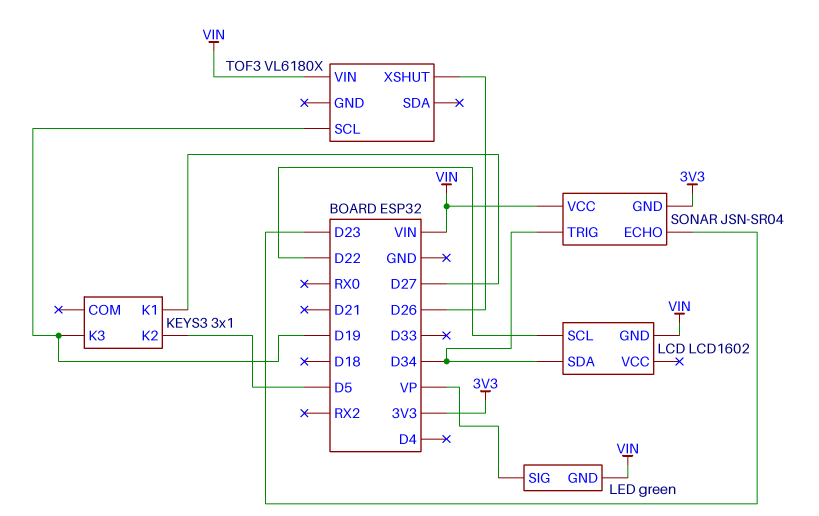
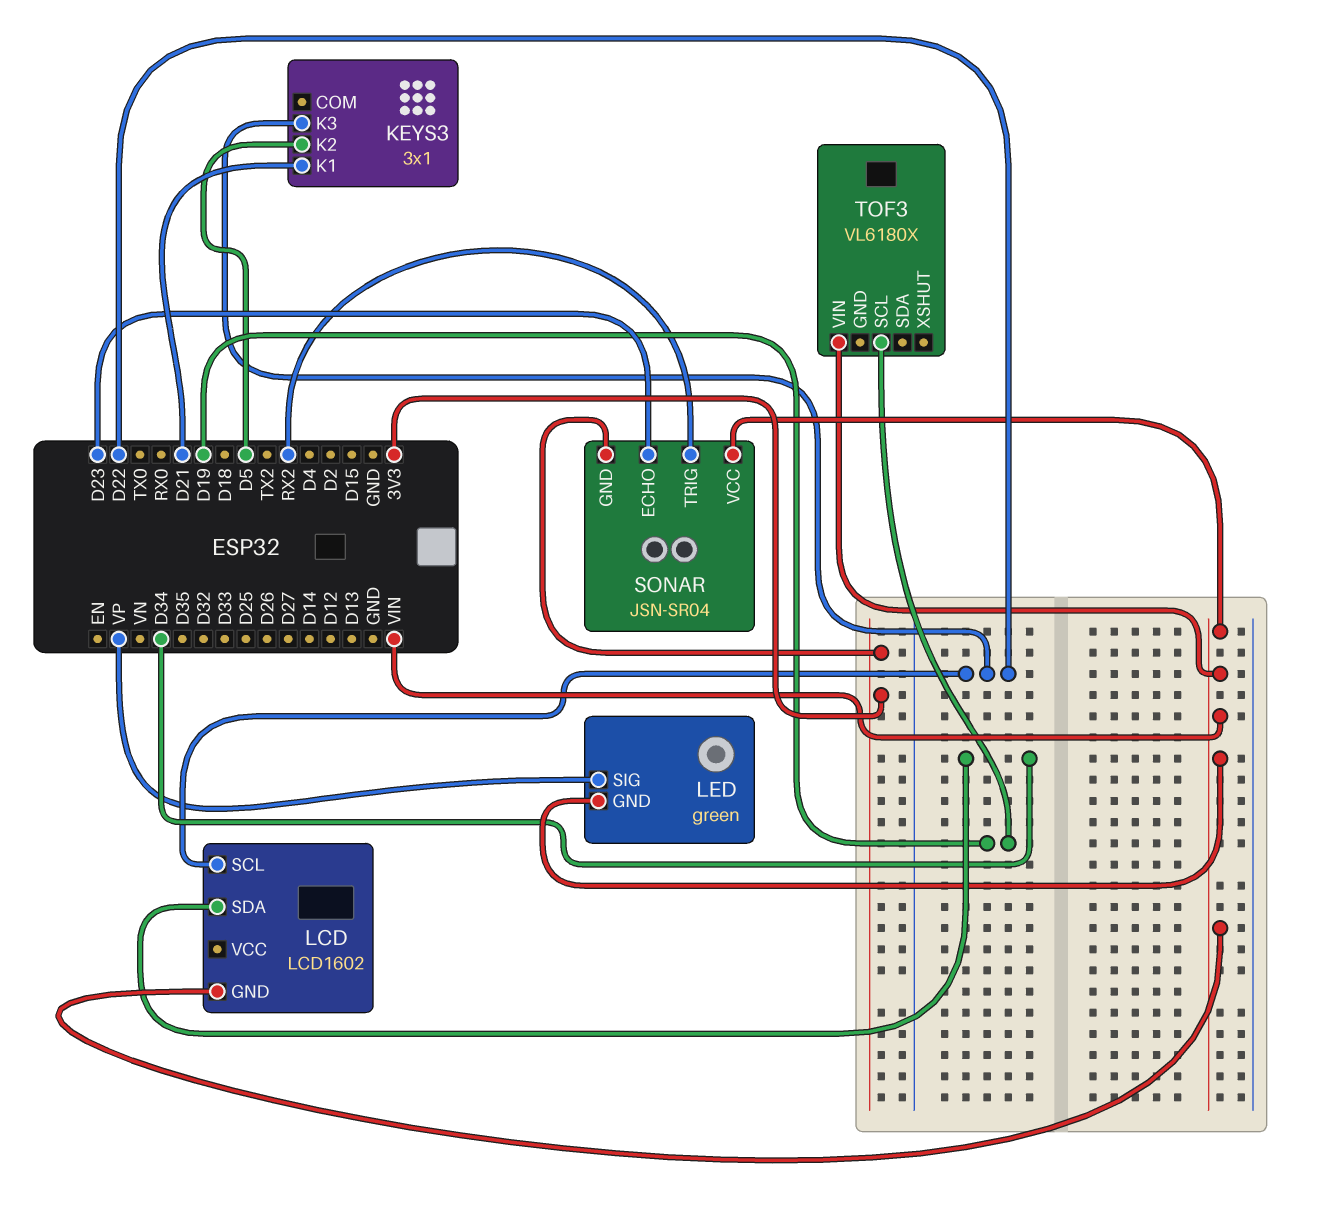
KEYS3 pin K1: D27 -> D21
KEYS3 pin K3: D19 -> D22
SONAR pin TRIG: D34 -> RX2
TOF3 pin XSHUT: D26 -> none

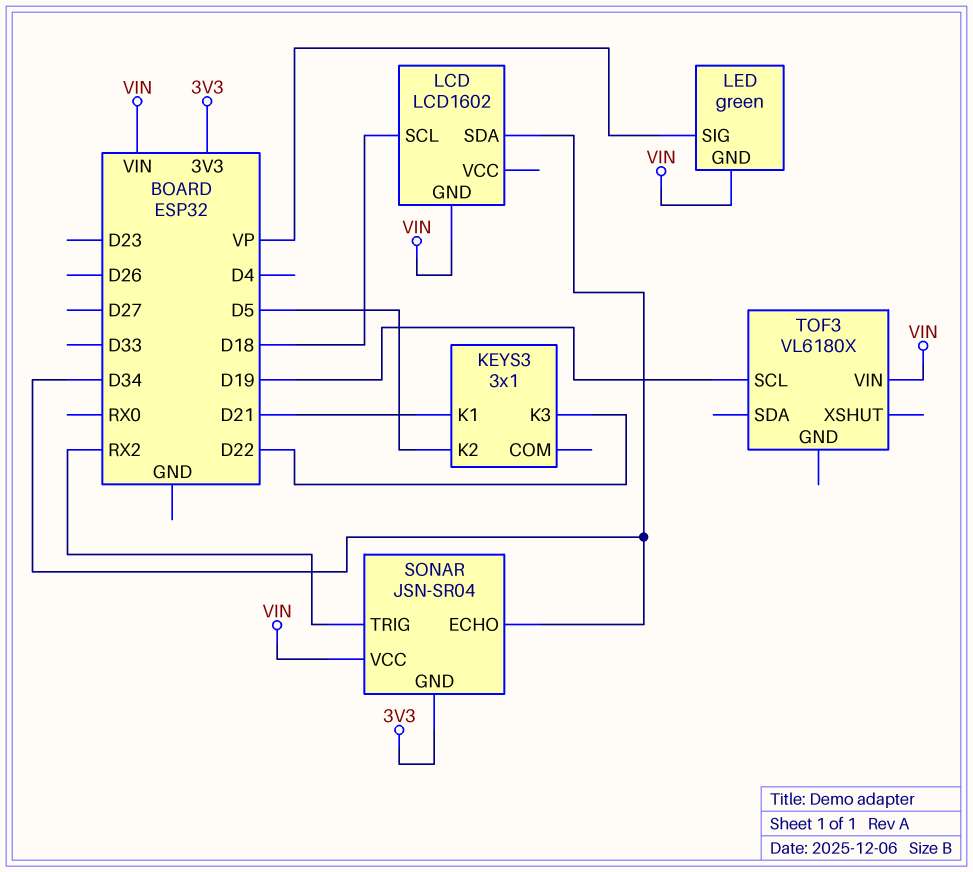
LCD pin SCL: D22 -> D18
SONAR pin ECHO: D23 -> D34

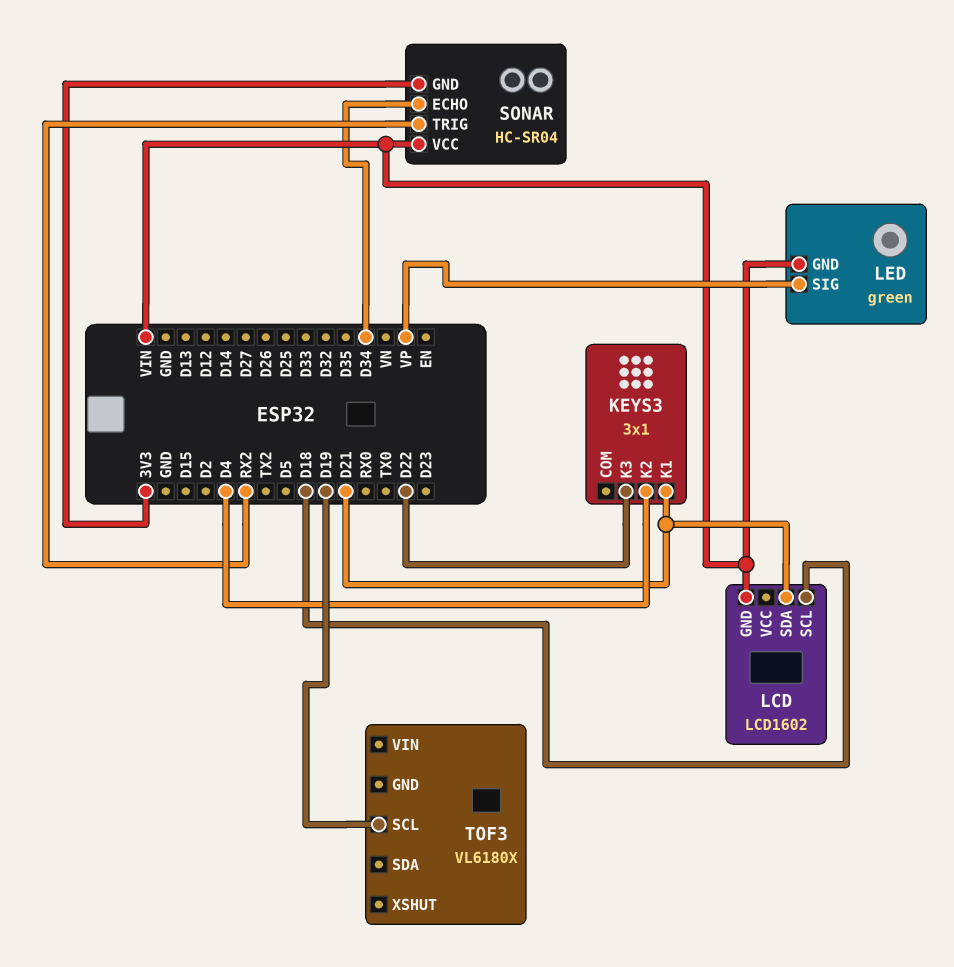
KEYS3 pin K2: D5 -> D4
LCD pin SDA: D34 -> D21
SONAR: JSN-SR04 -> HC-SR04
TOF3 pin VIN: VIN -> none

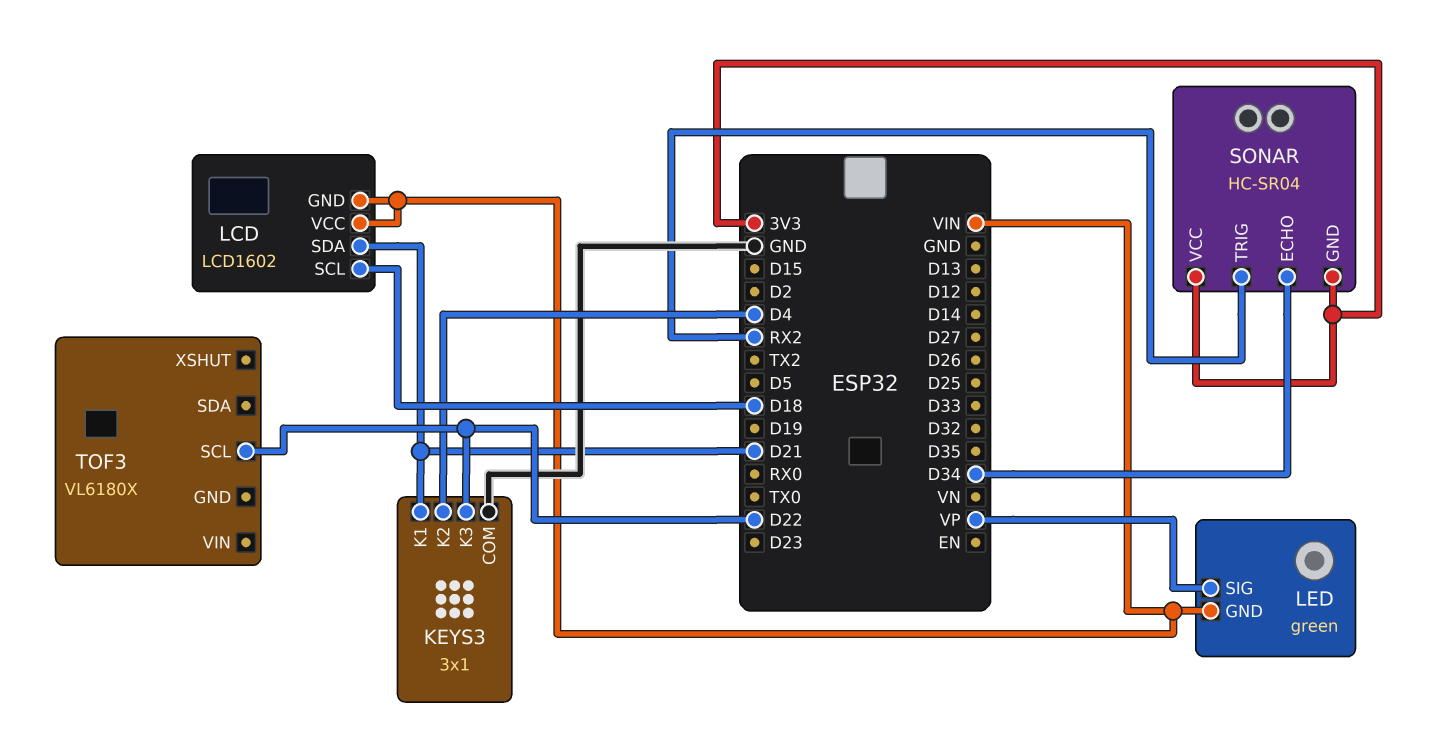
KEYS3 pin COM: none -> GND
LCD pin VCC: none -> VIN
SONAR pin VCC: VIN -> 3V3
TOF3 pin SCL: D19 -> D22

